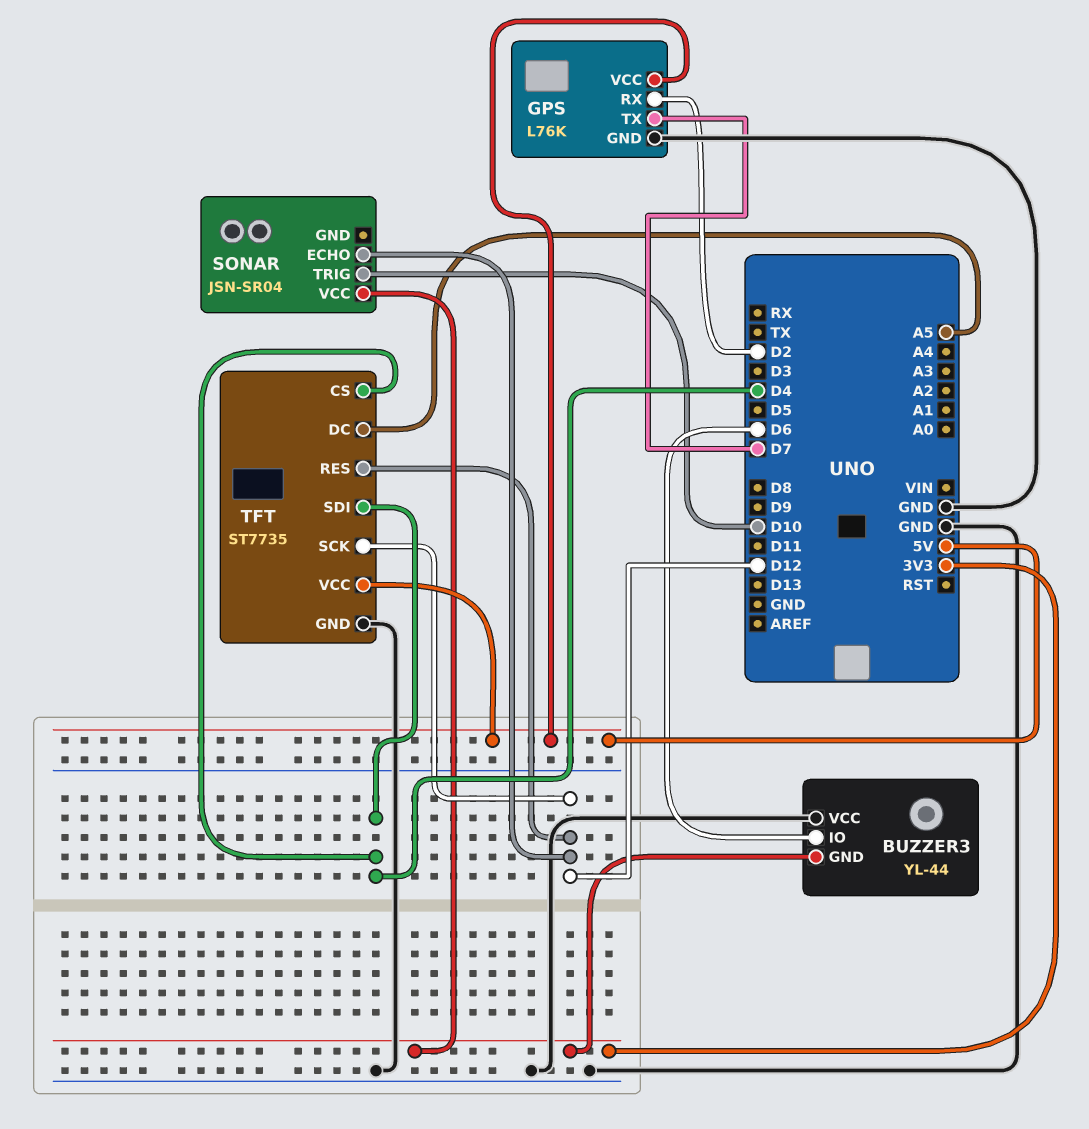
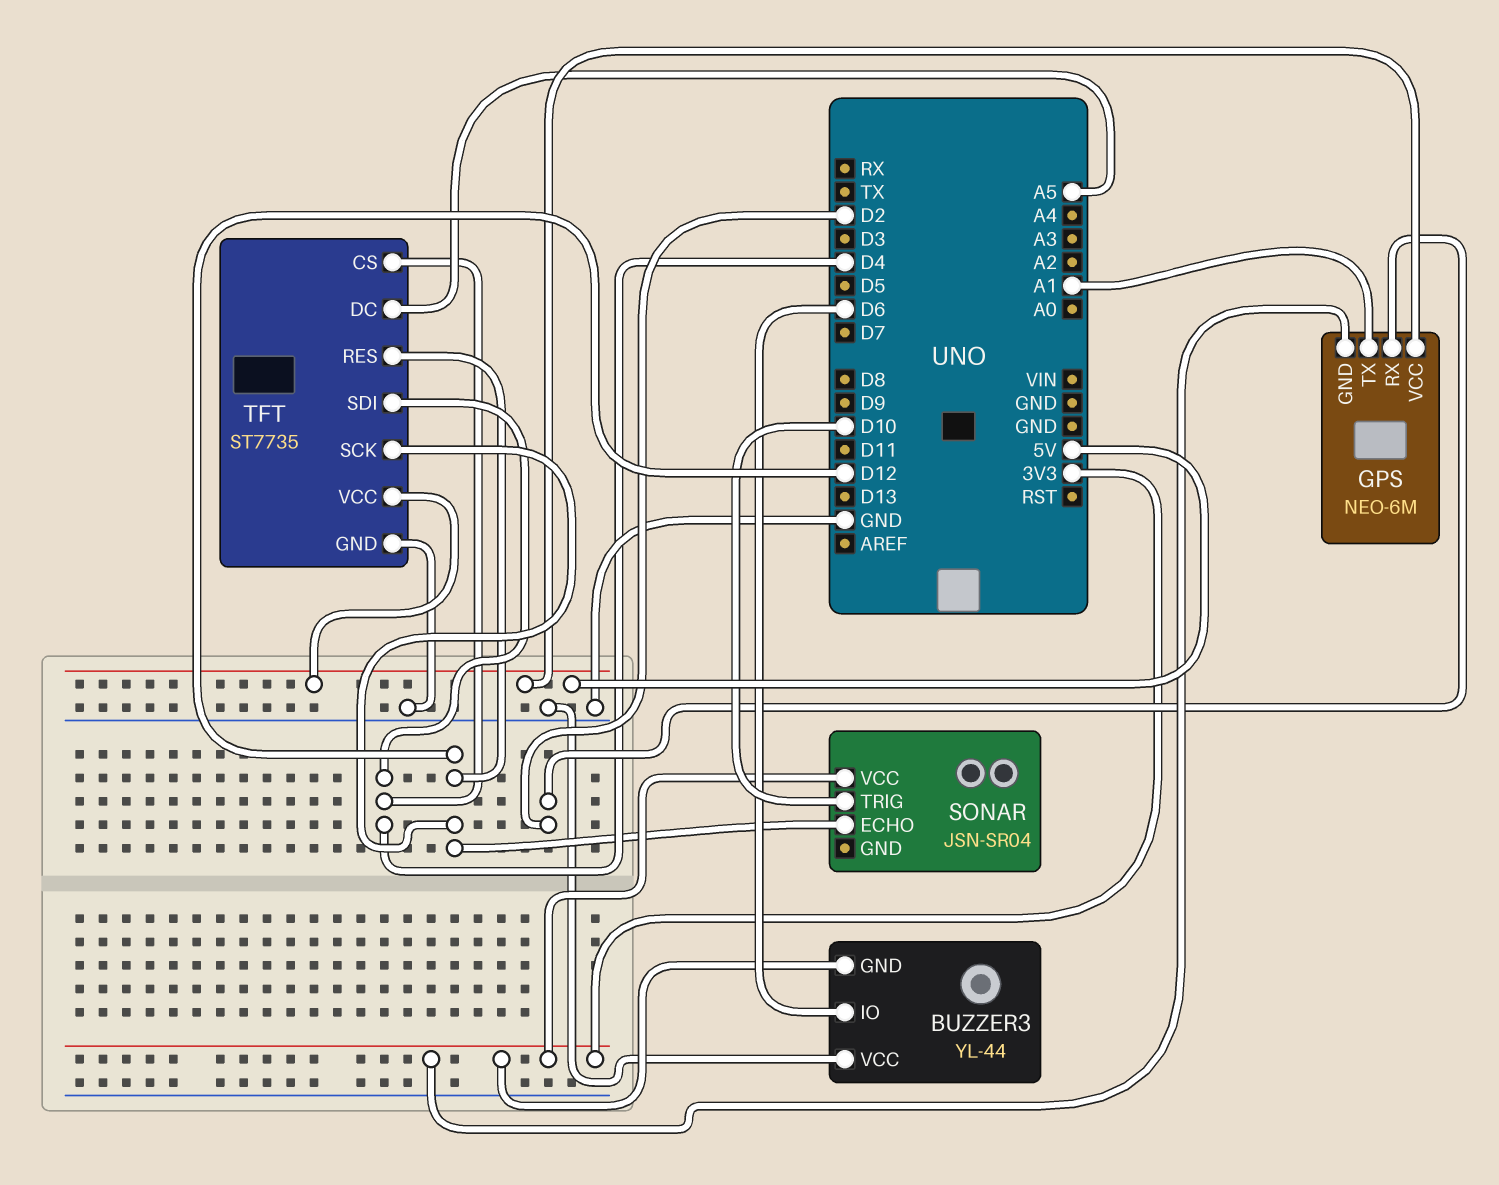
GPS: L76K -> NEO-6M
GPS pin GND: GND -> 3V3
GPS pin TX: D7 -> A1

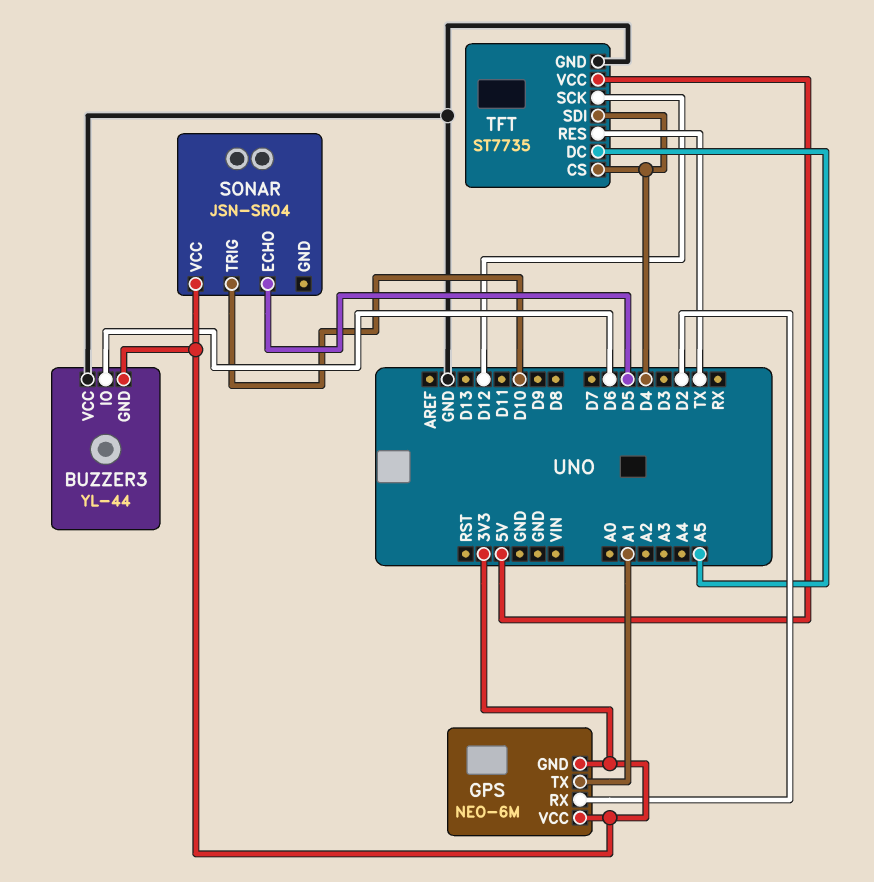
GPS pin VCC: 5V -> 3V3
SONAR pin ECHO: D12 -> D5
TFT pin RES: D12 -> TX

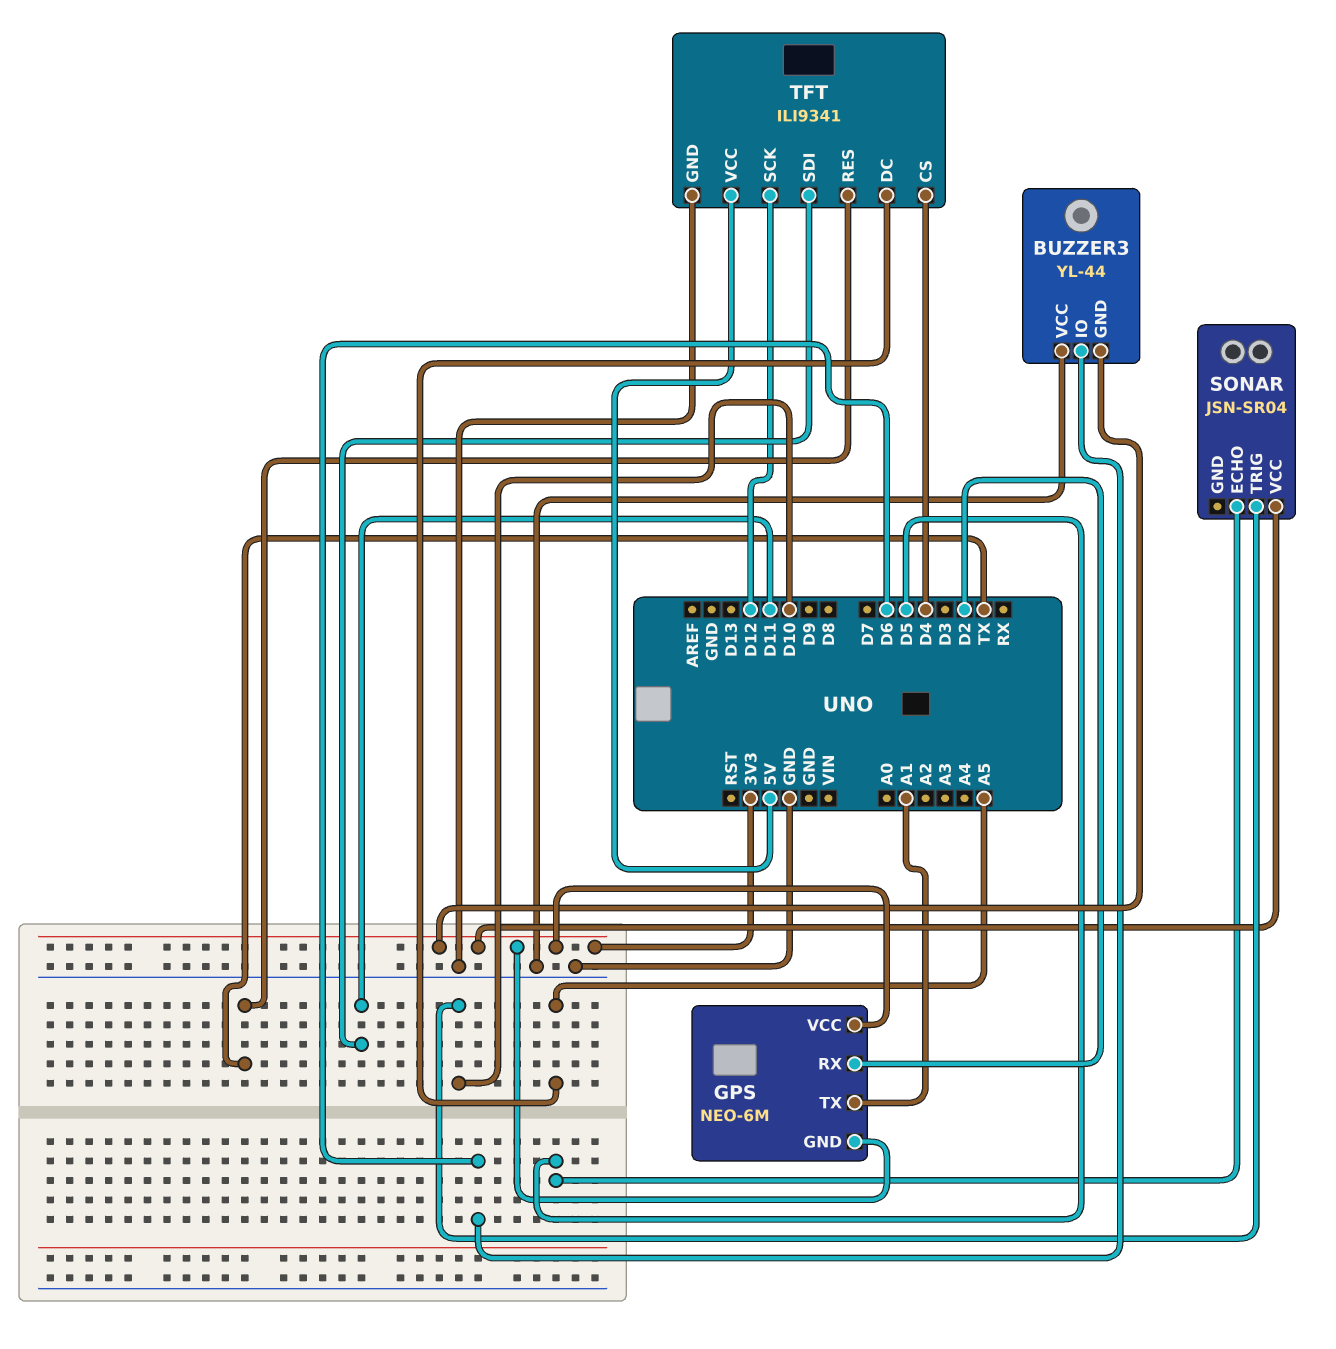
TFT: ST7735 -> ILI9341
TFT pin SDI: D4 -> D11

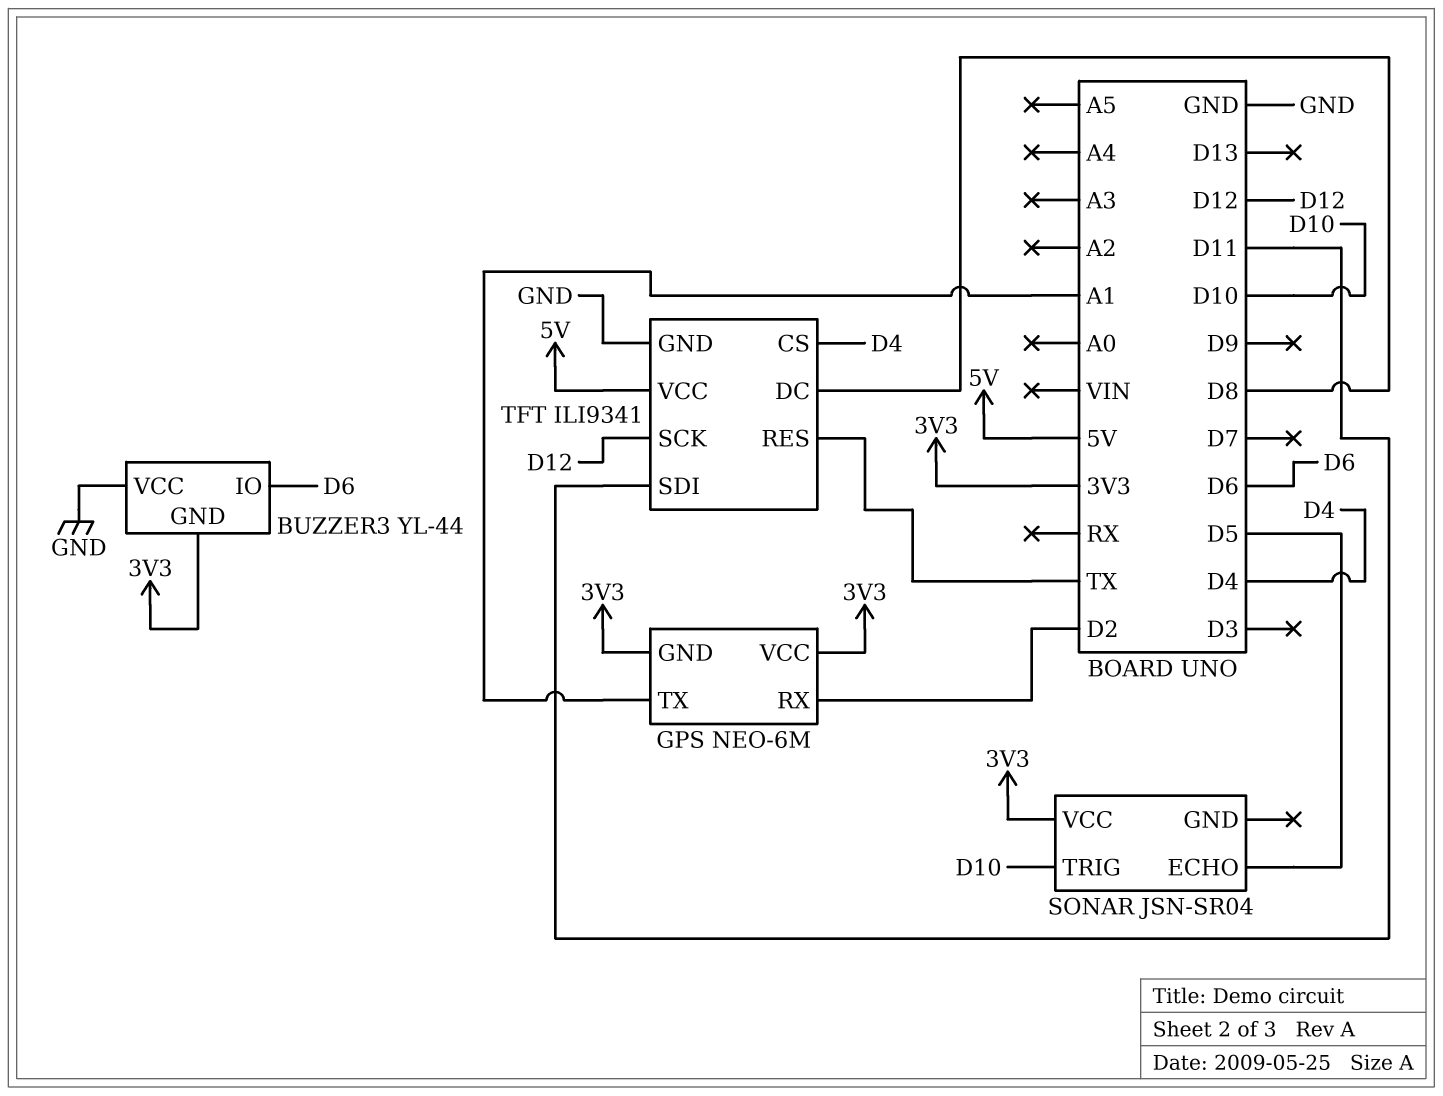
TFT pin DC: A5 -> D8

